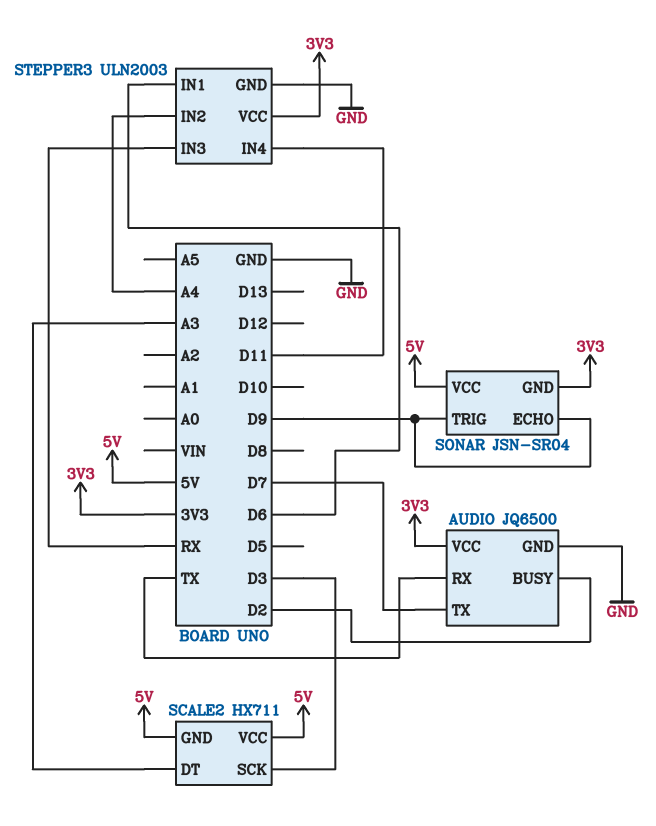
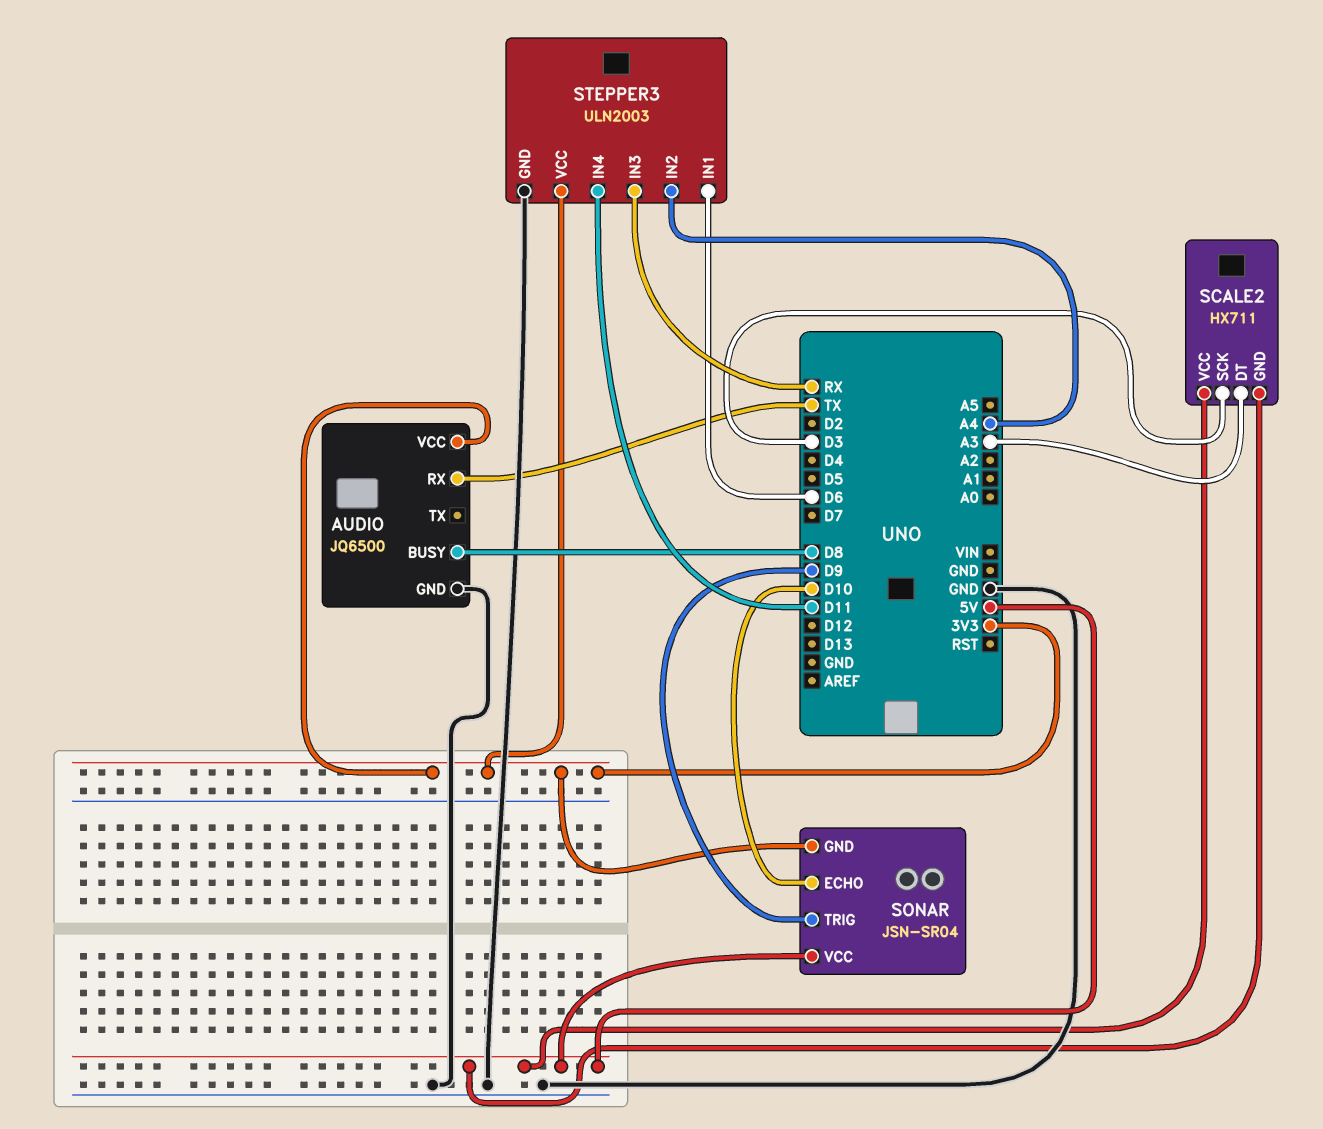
AUDIO pin BUSY: D2 -> D8
AUDIO pin TX: D7 -> none
SONAR pin ECHO: D9 -> D10

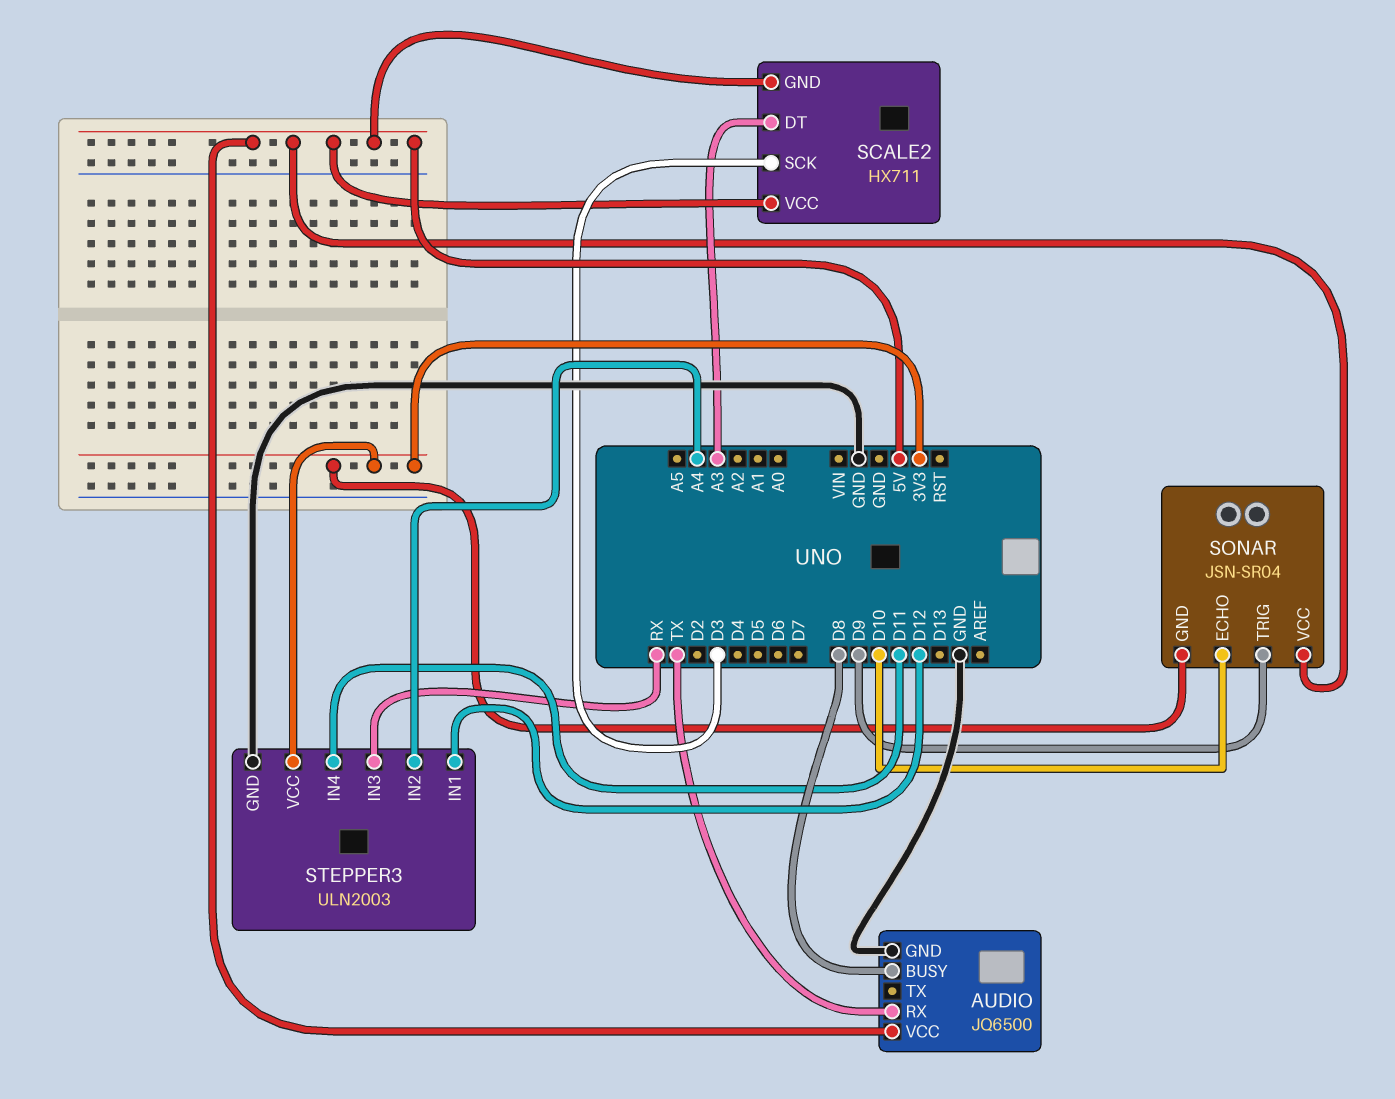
AUDIO pin VCC: 3V3 -> 5V
STEPPER3 pin IN1: D6 -> D12

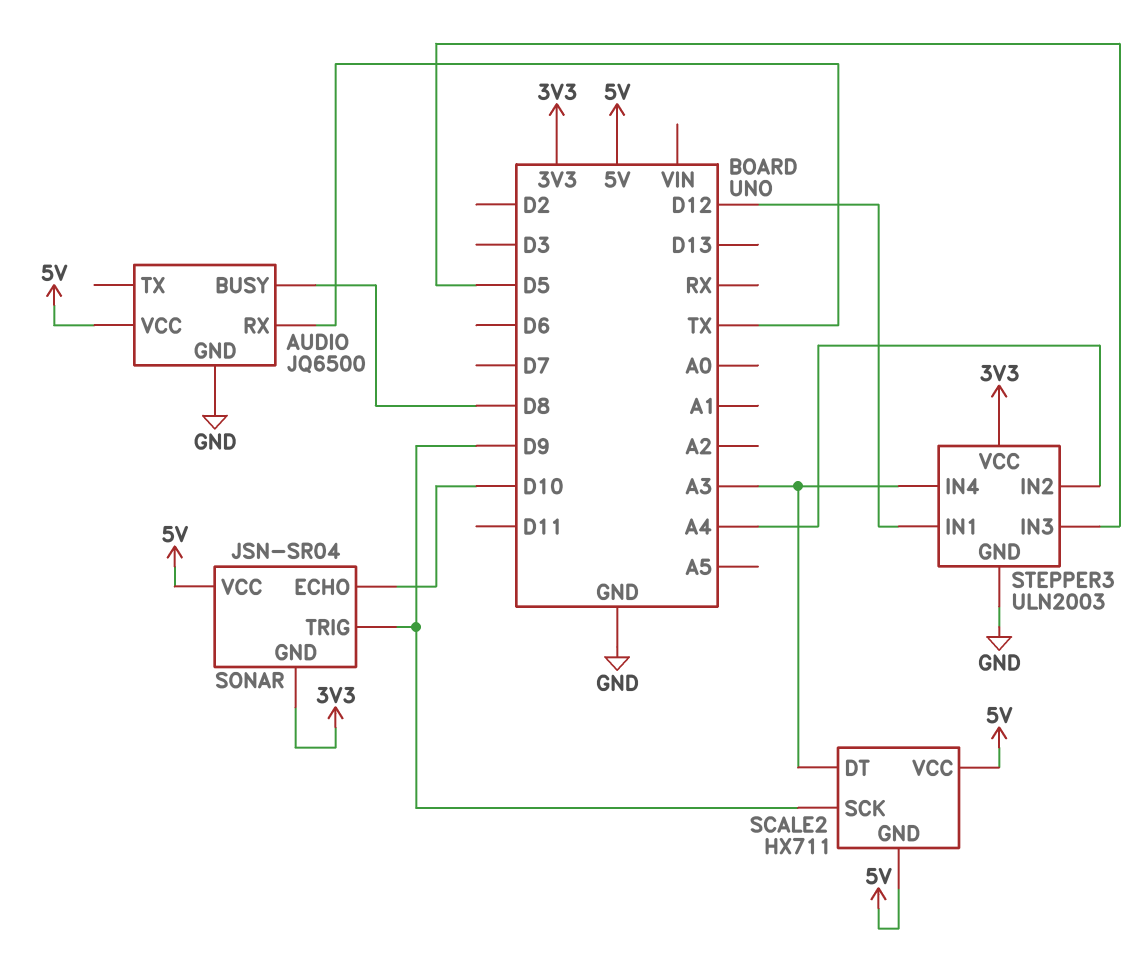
SCALE2 pin SCK: D3 -> D9
STEPPER3 pin IN3: RX -> D5
STEPPER3 pin IN4: D11 -> A3

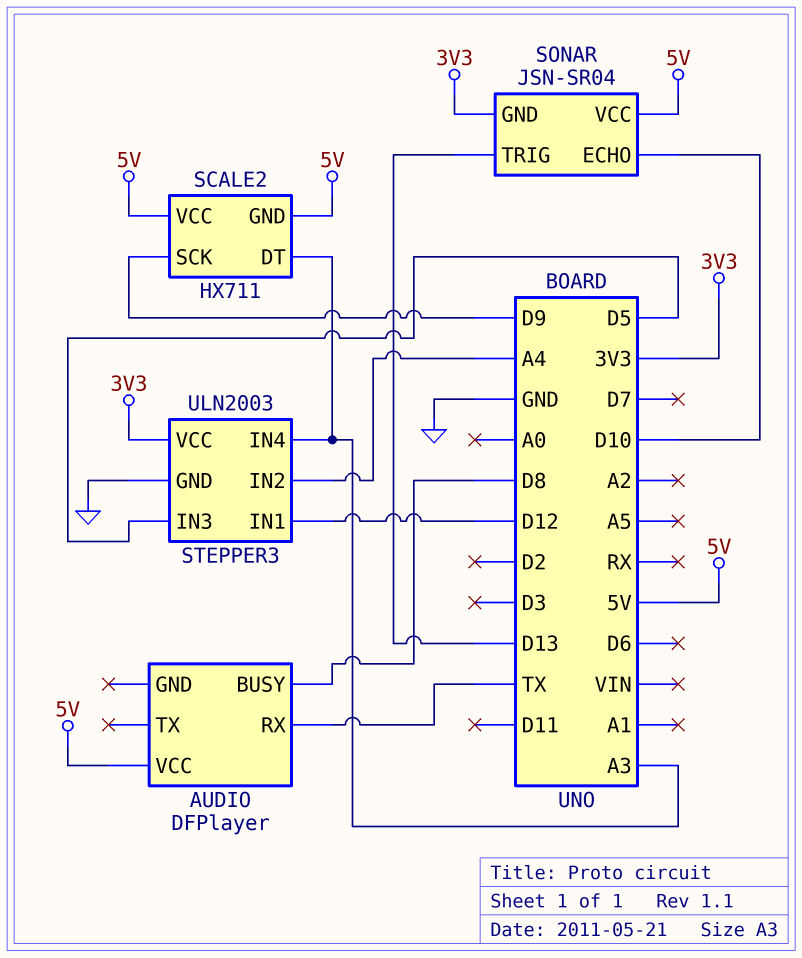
AUDIO: JQ6500 -> DFPlayer
AUDIO pin GND: GND -> none
SONAR pin TRIG: D9 -> D13

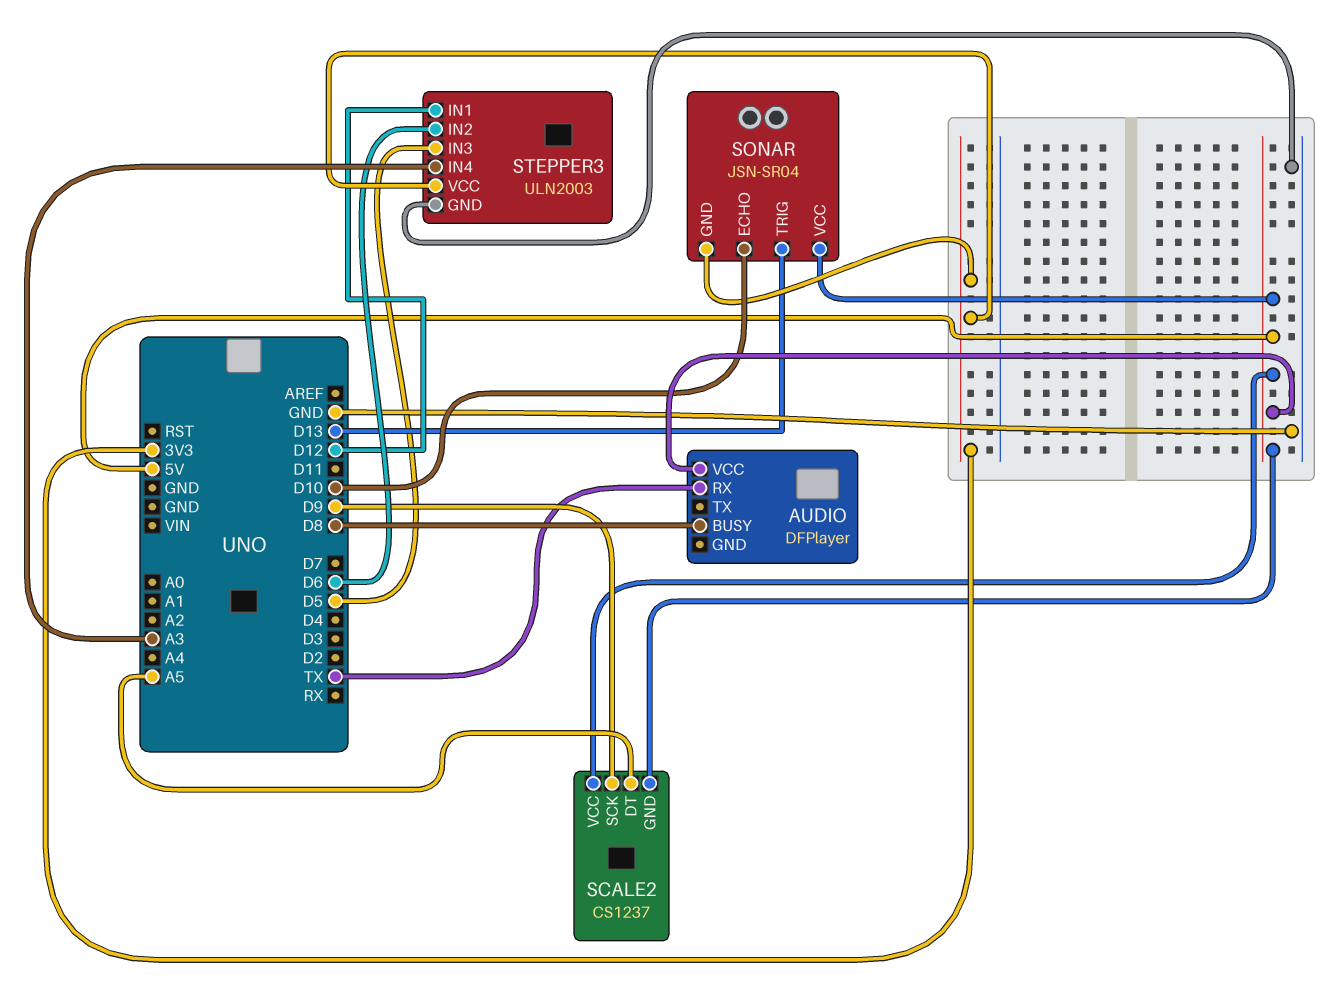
SCALE2: HX711 -> CS1237
SCALE2 pin DT: A3 -> A5
STEPPER3 pin IN2: A4 -> D6

